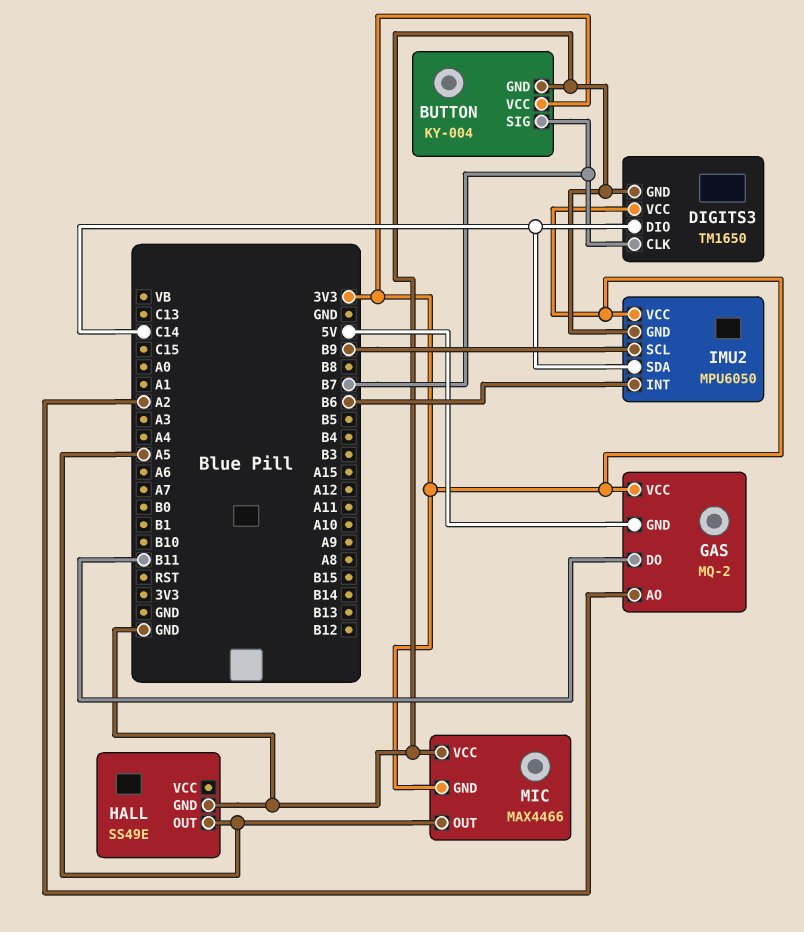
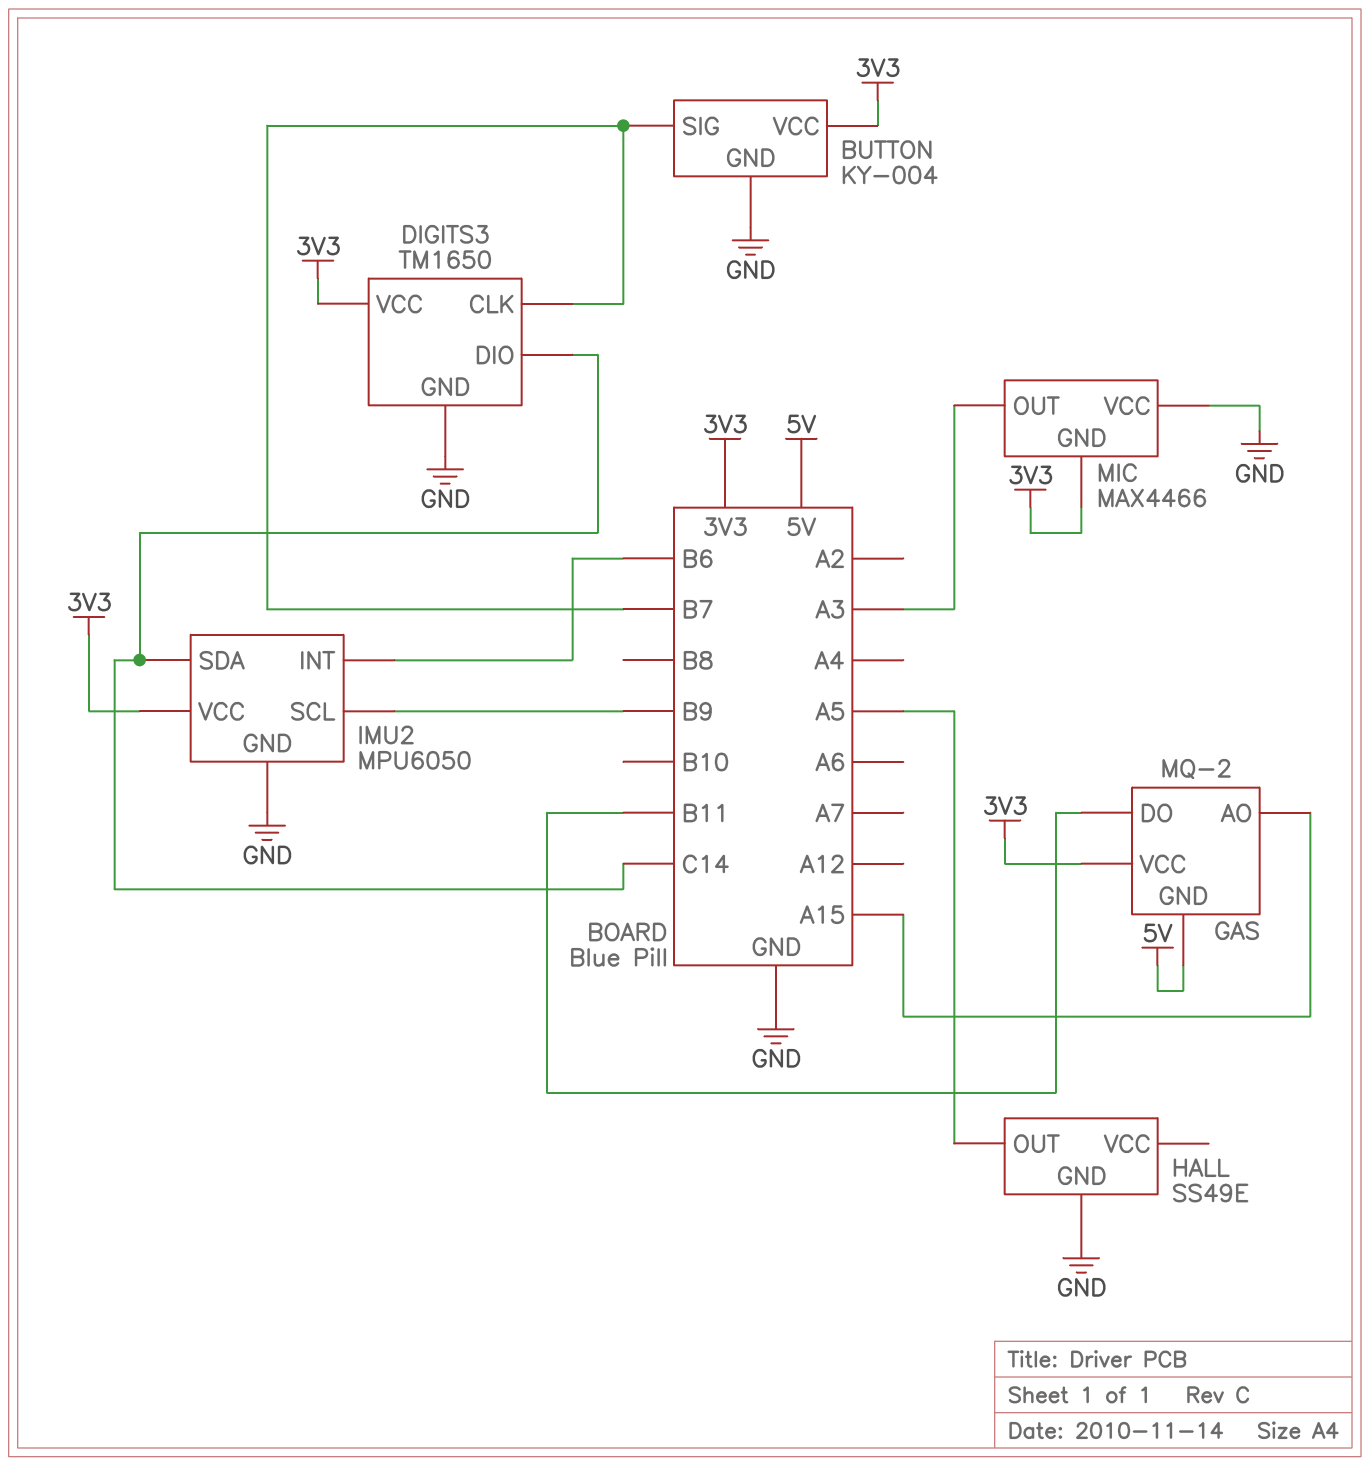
GAS pin AO: A2 -> A15
MIC pin OUT: A5 -> A3

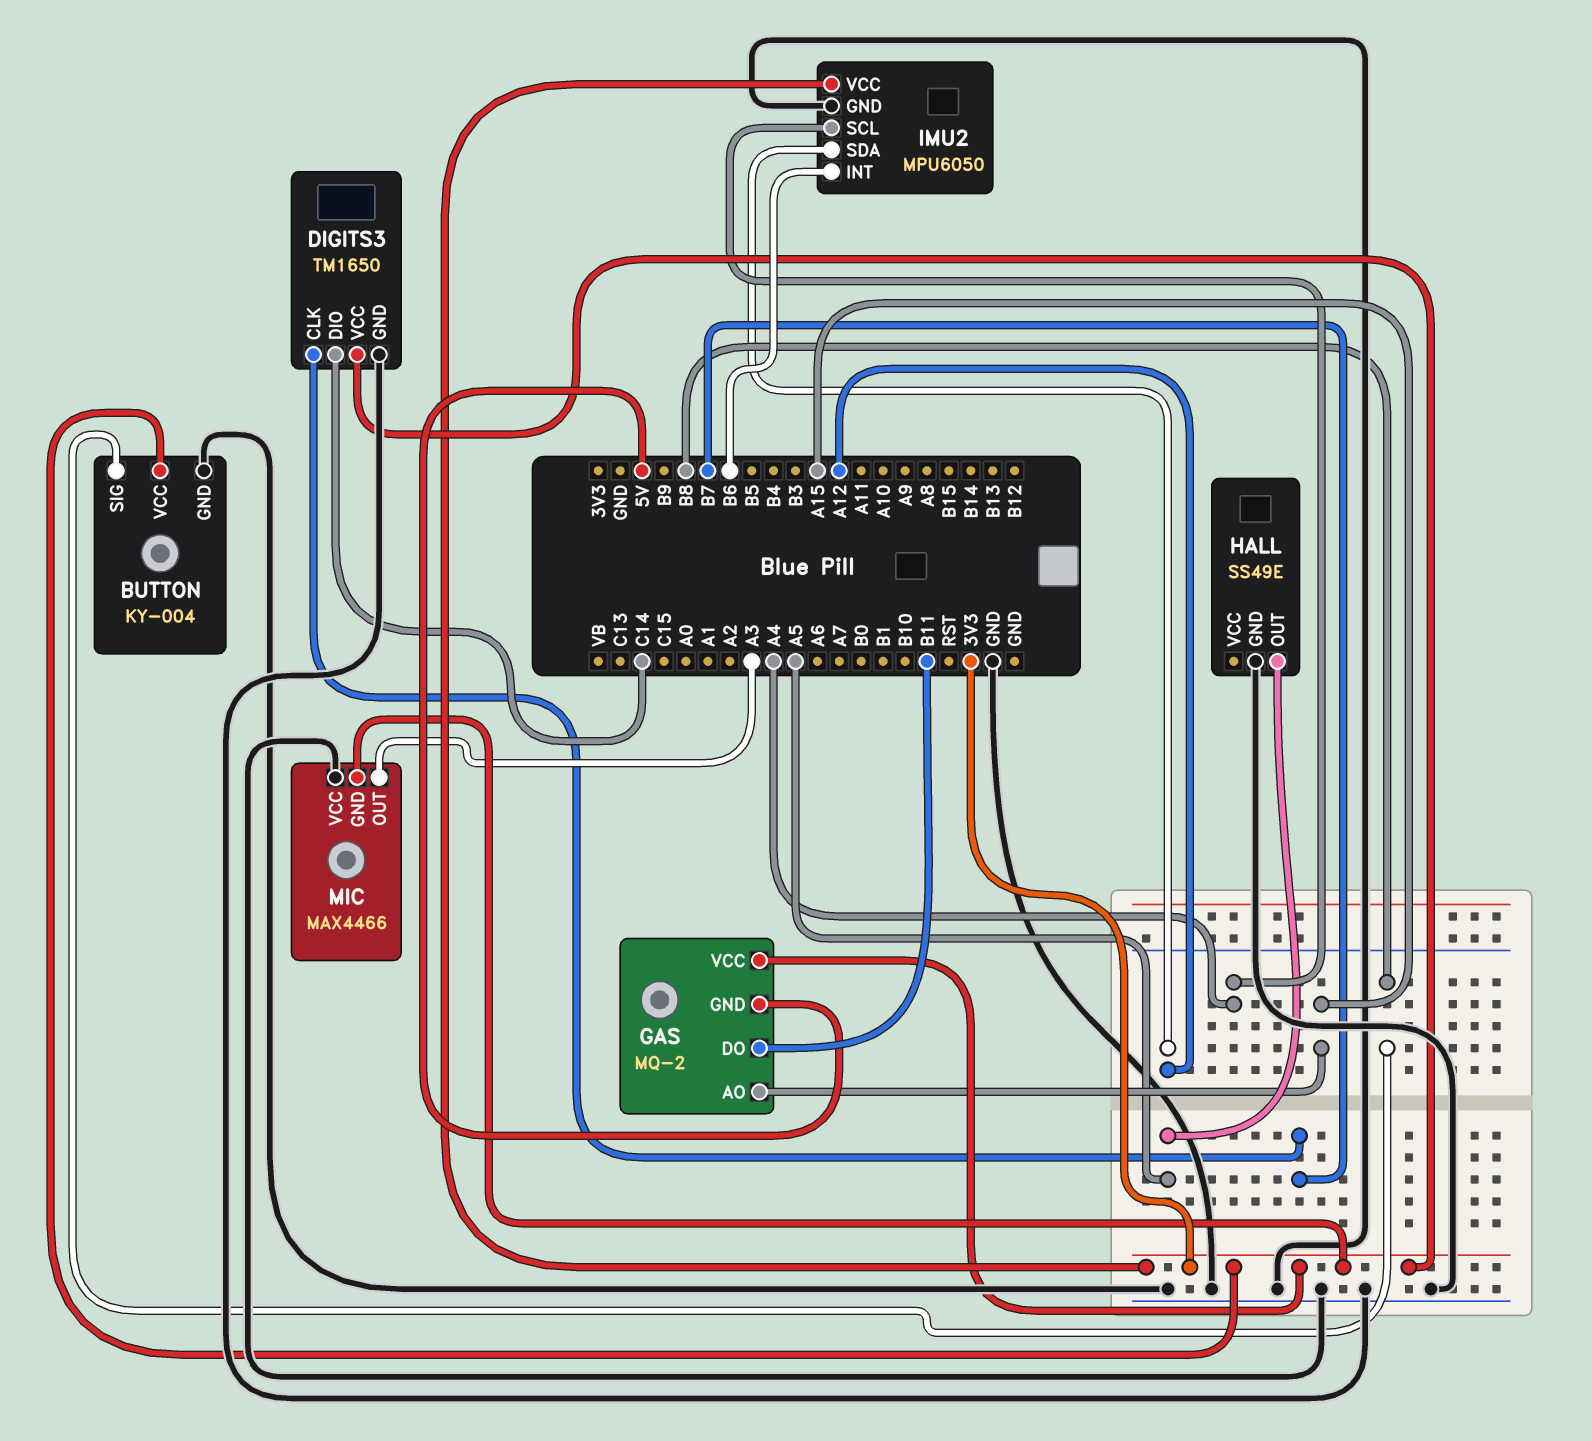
BUTTON pin SIG: B7 -> B8
IMU2 pin SCL: B9 -> A4
IMU2 pin SDA: C14 -> A12

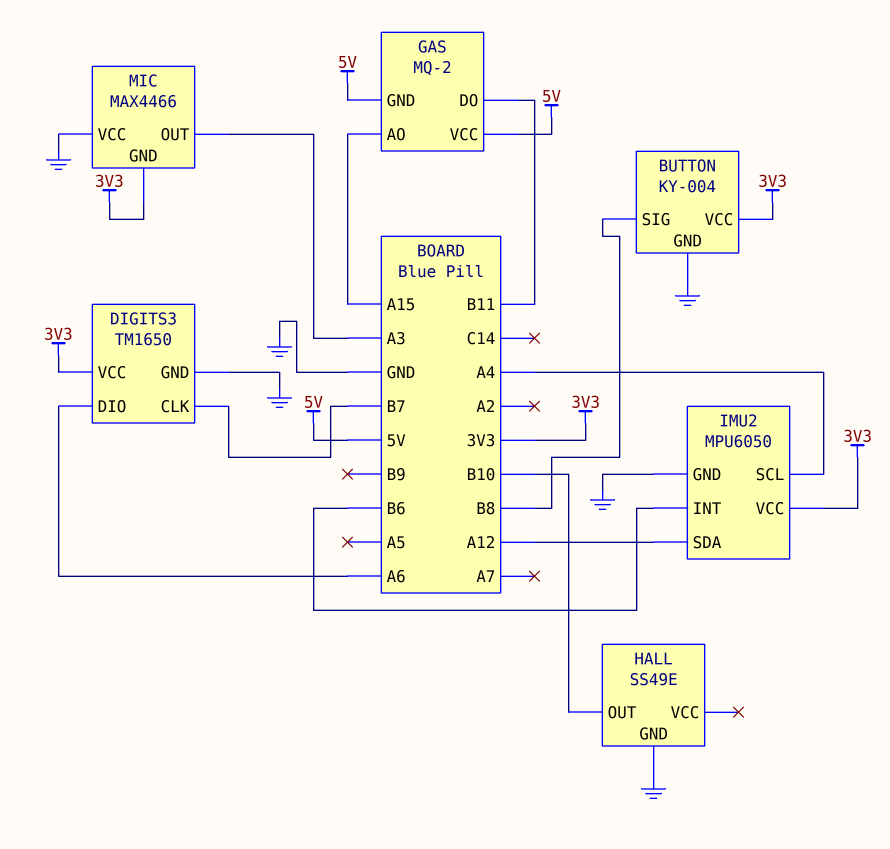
DIGITS3 pin DIO: C14 -> A6
GAS pin VCC: 3V3 -> 5V
HALL pin OUT: A5 -> B10

